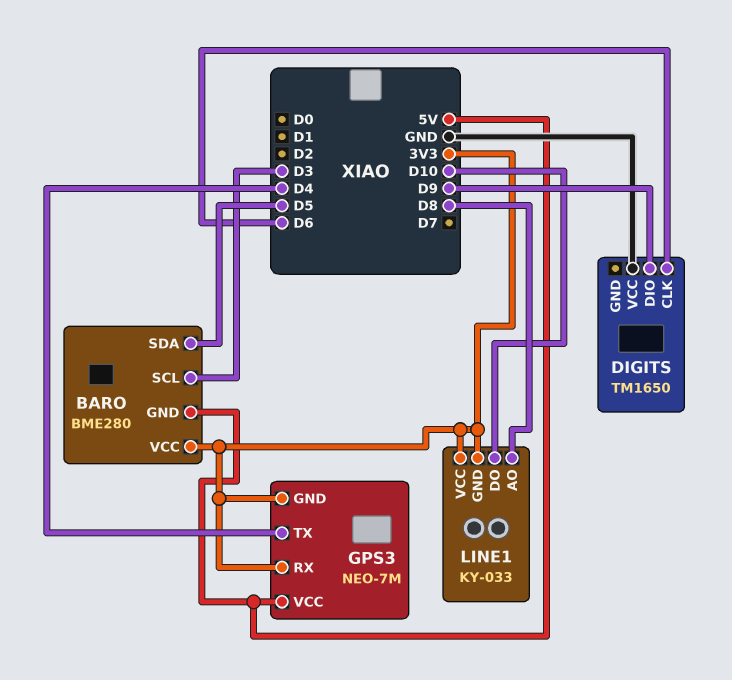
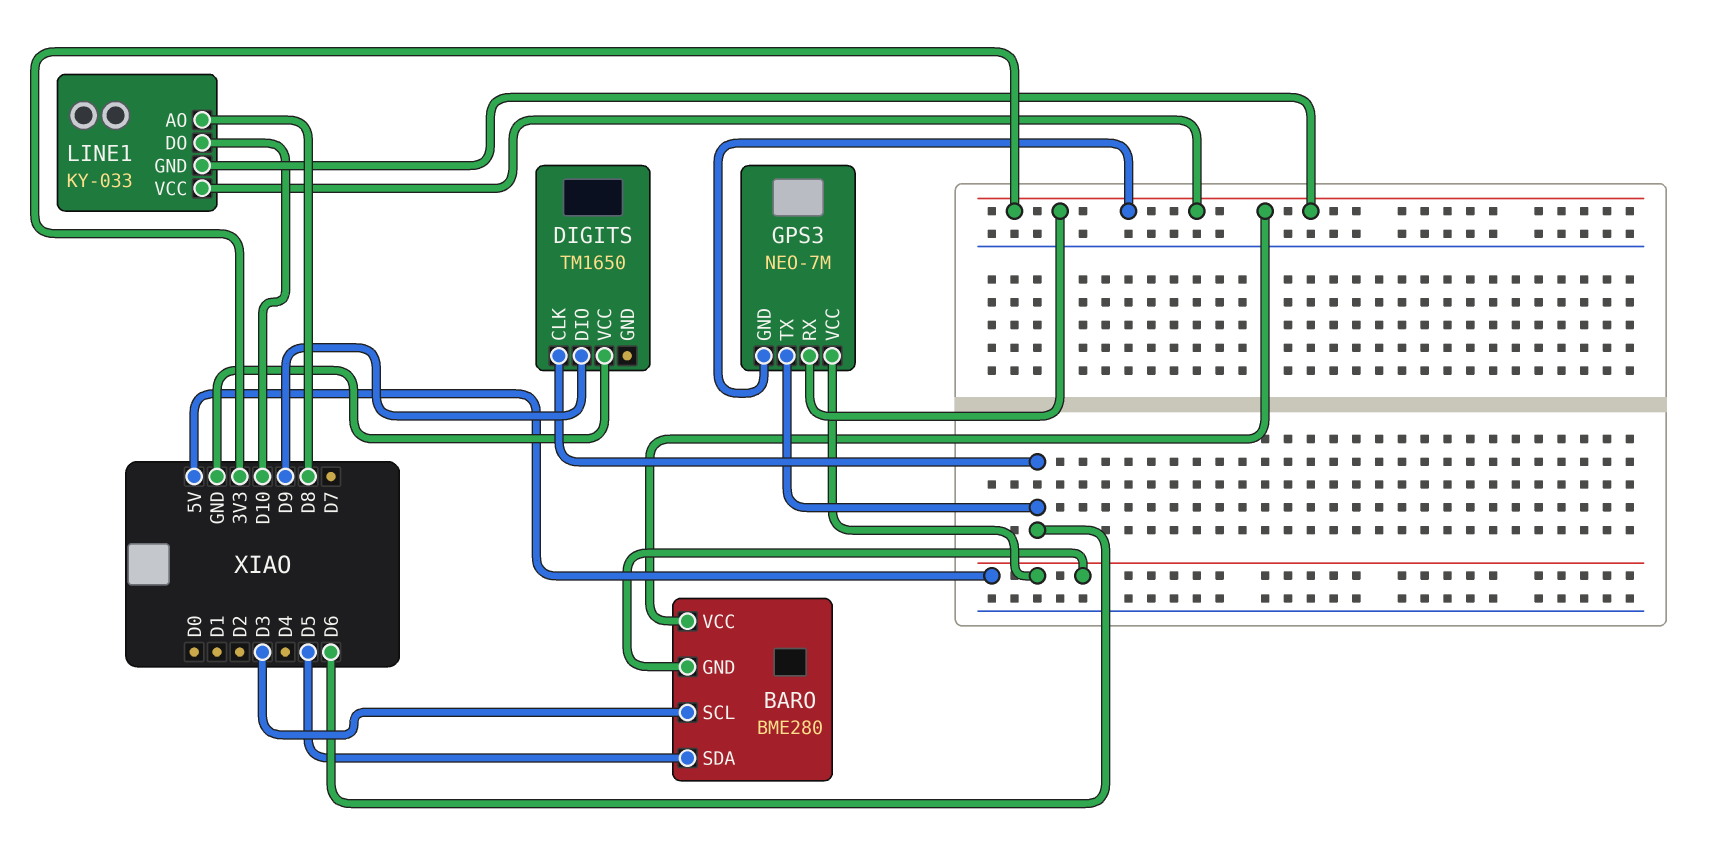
GPS3 pin TX: D4 -> D6

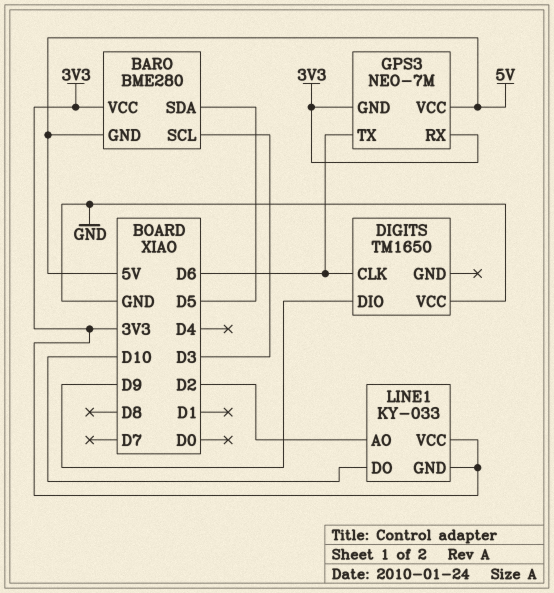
LINE1 pin AO: D8 -> D2

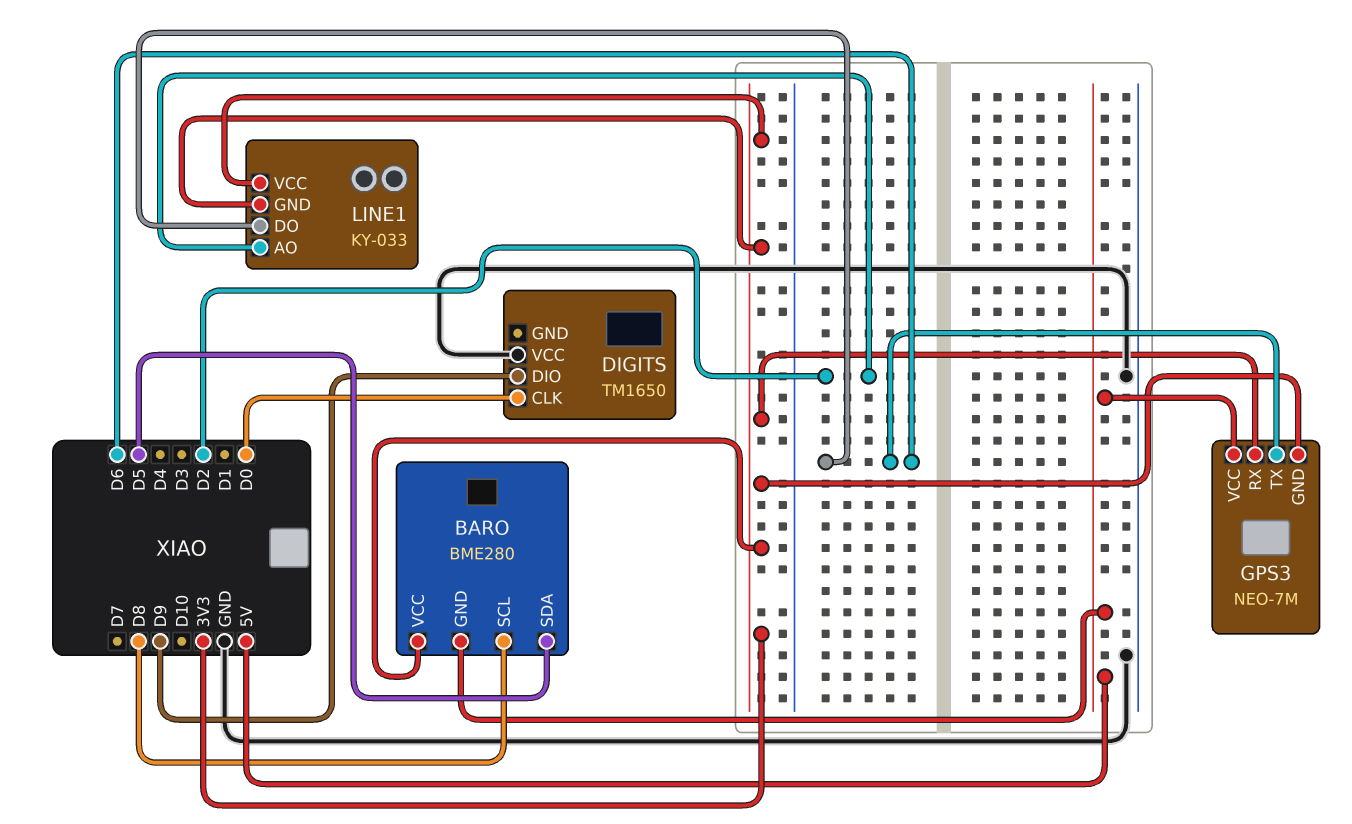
BARO pin SCL: D3 -> D8
DIGITS pin CLK: D6 -> D0
LINE1 pin DO: D10 -> D6

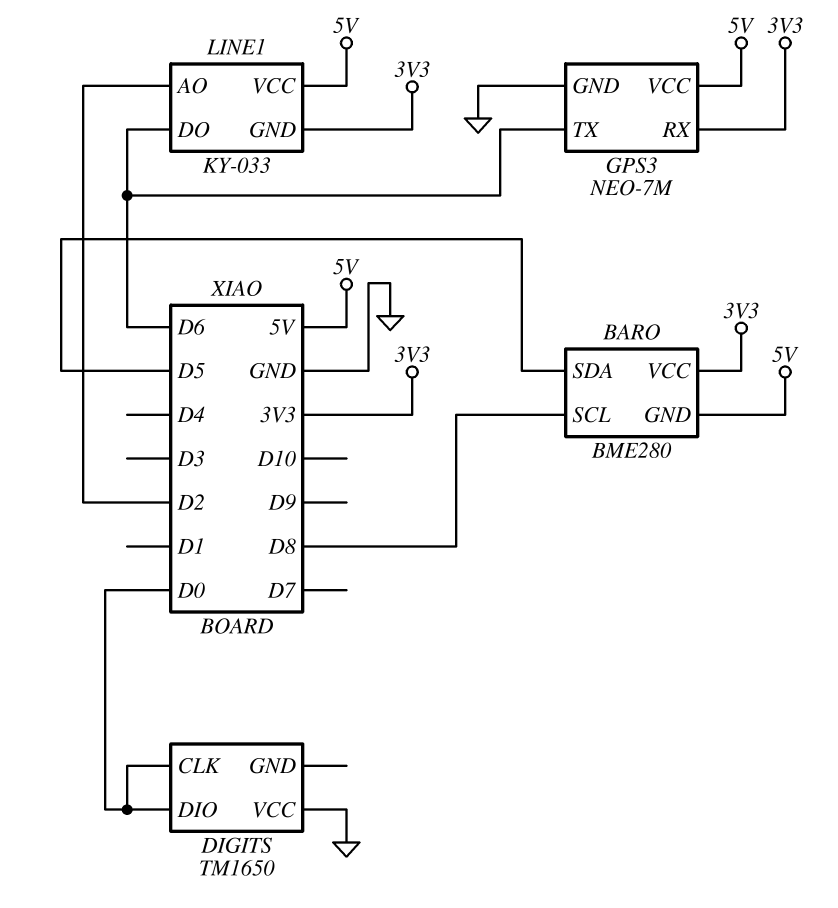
DIGITS pin DIO: D9 -> D0
GPS3 pin GND: 3V3 -> GND
LINE1 pin VCC: 3V3 -> 5V

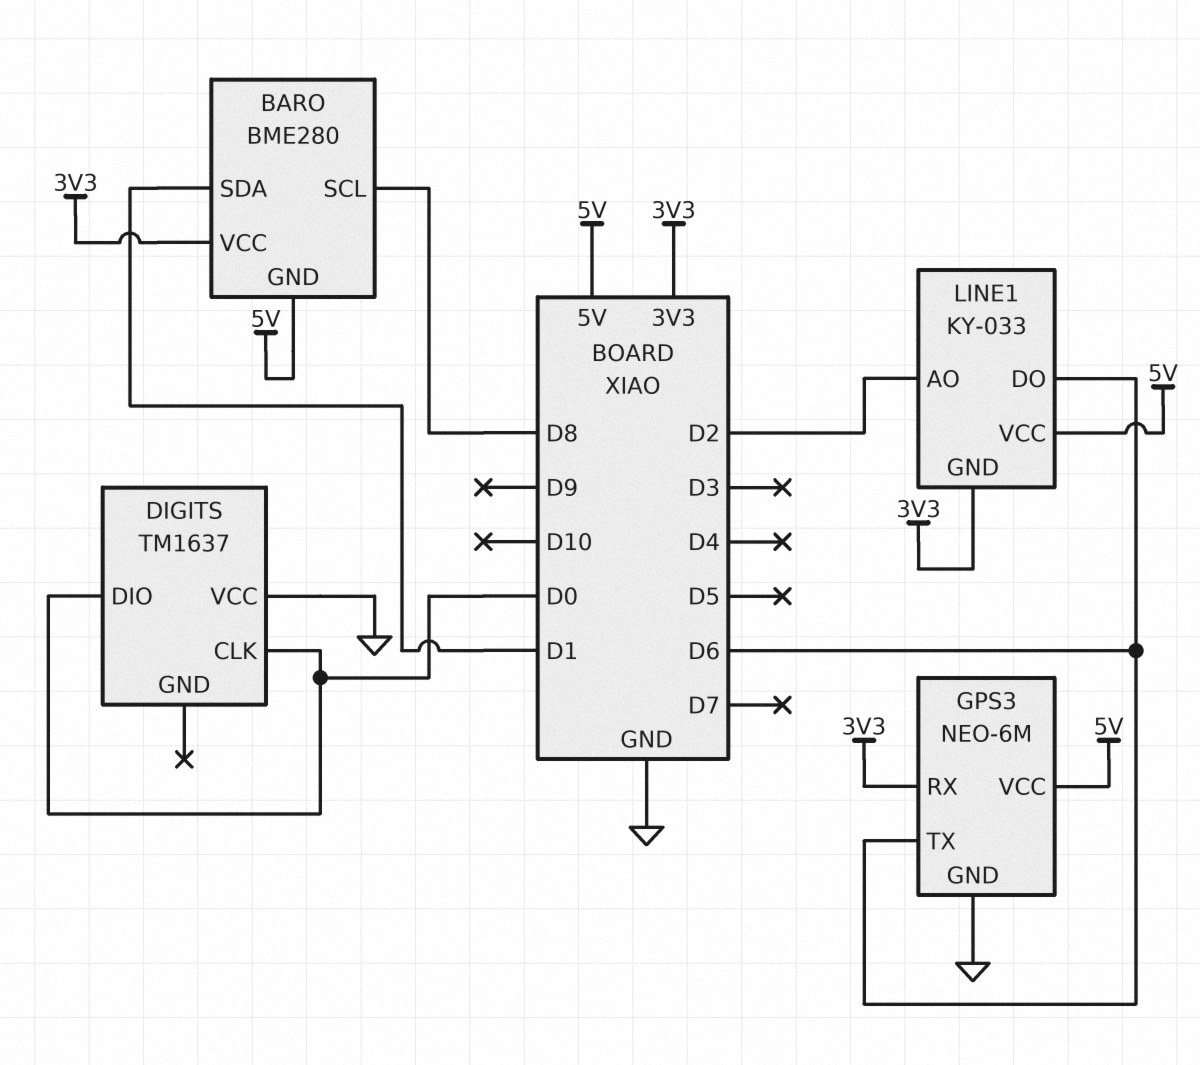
BARO pin SDA: D5 -> D1
DIGITS: TM1650 -> TM1637
GPS3: NEO-7M -> NEO-6M

